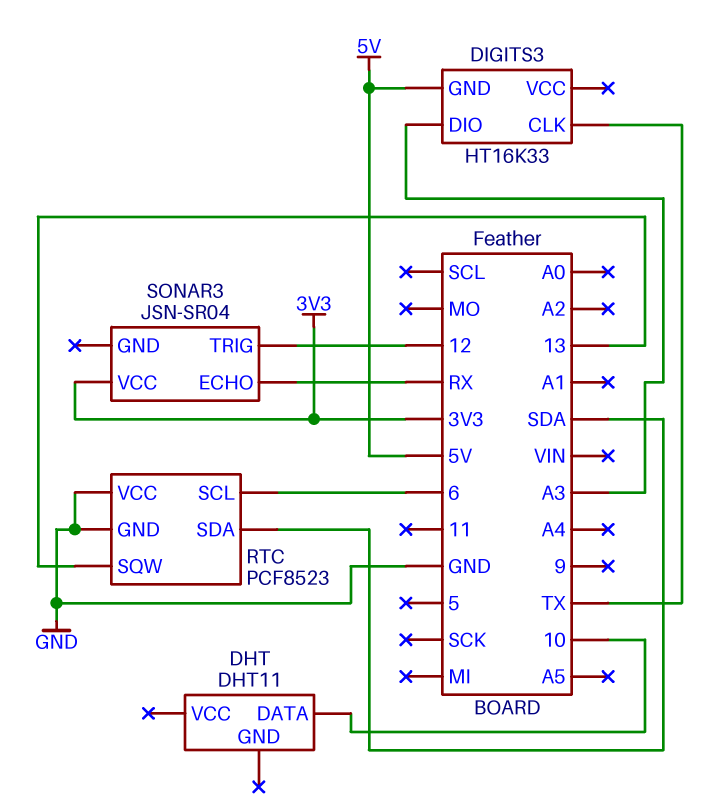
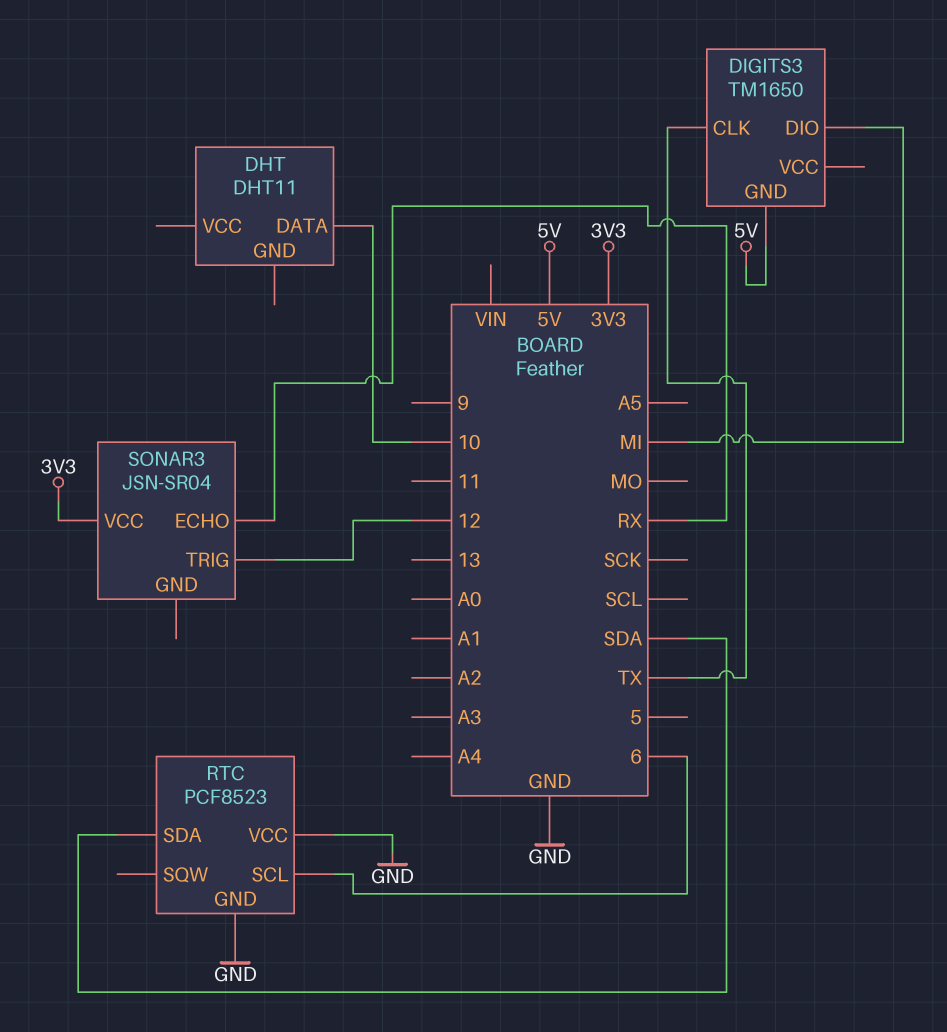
DIGITS3: HT16K33 -> TM1650
DIGITS3 pin DIO: A3 -> MI
RTC pin SQW: 13 -> none

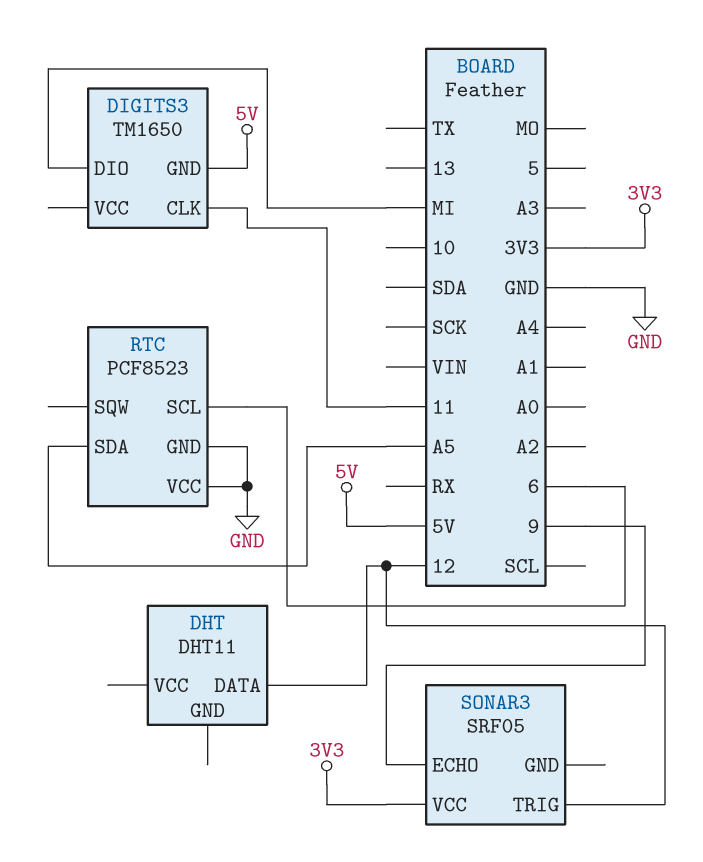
DHT pin DATA: 10 -> 12
DIGITS3 pin CLK: TX -> 11
RTC pin SDA: SDA -> A5
SONAR3: JSN-SR04 -> SRF05
SONAR3 pin ECHO: RX -> 9

